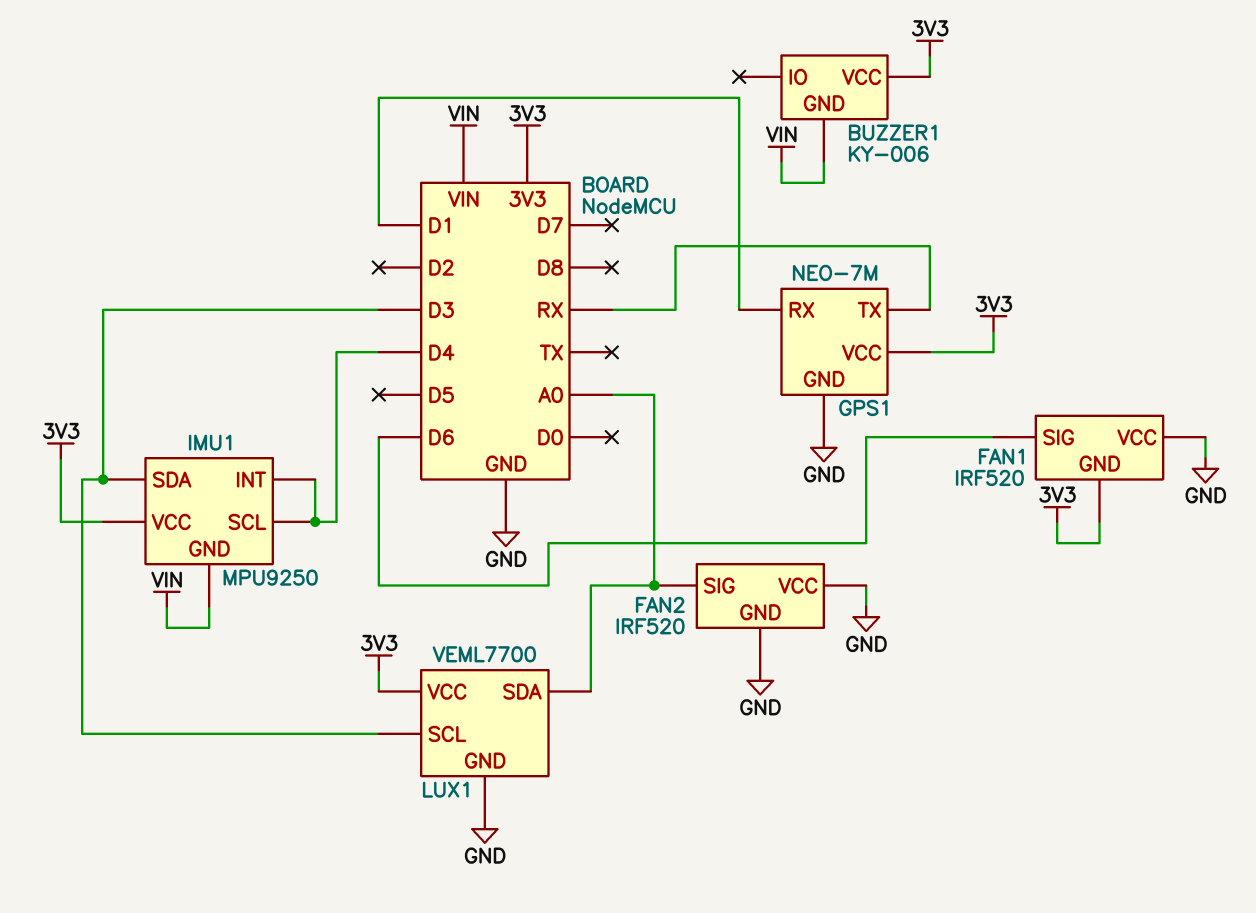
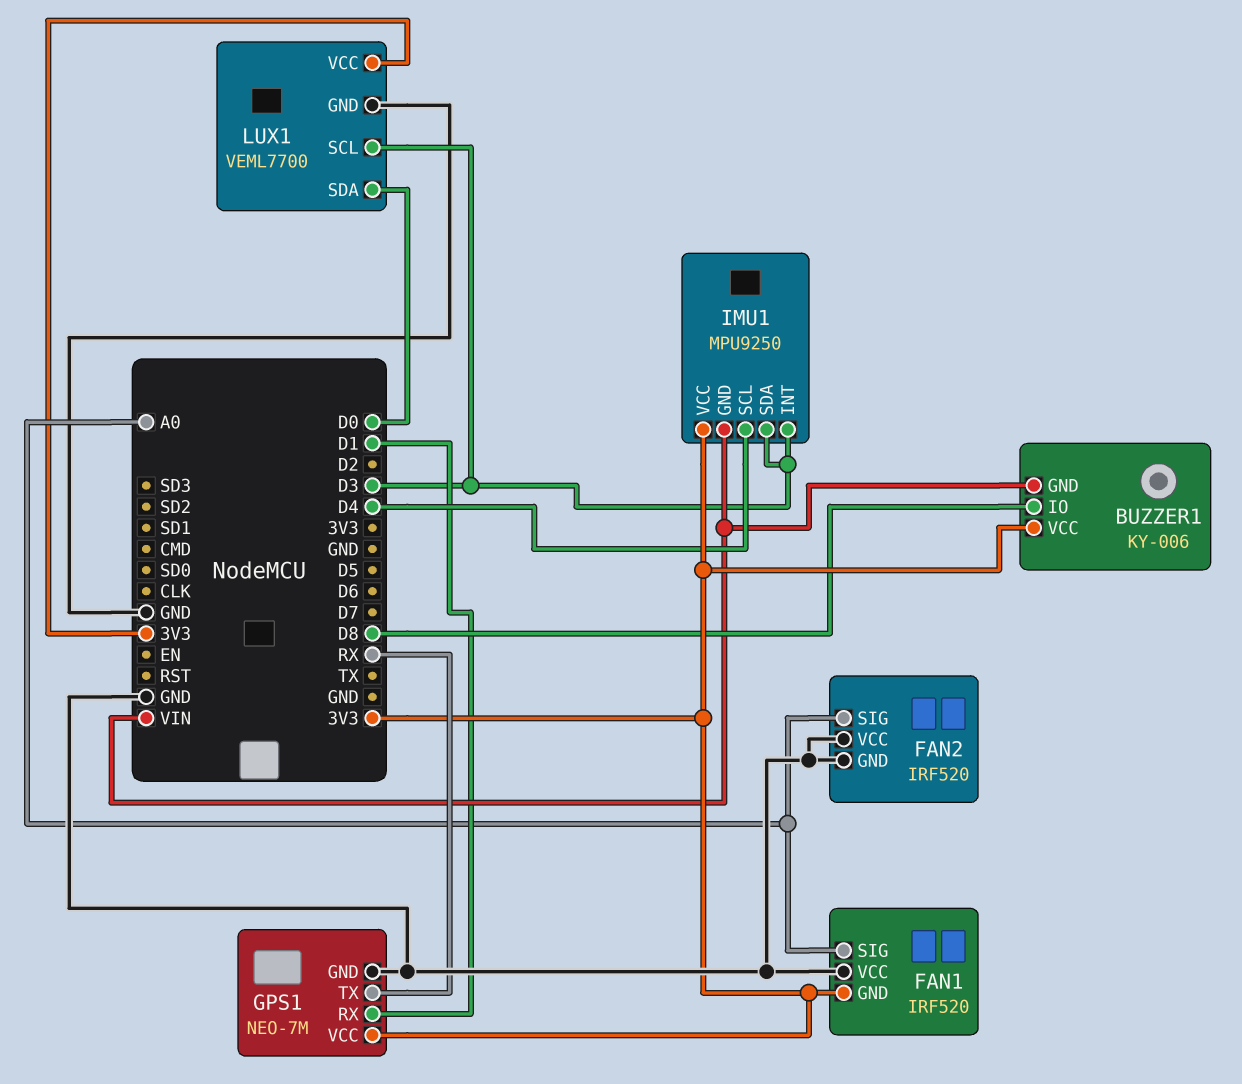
BUZZER1 pin IO: none -> D8
FAN1 pin SIG: D6 -> A0
IMU1 pin INT: D4 -> D3
LUX1 pin SDA: A0 -> D0

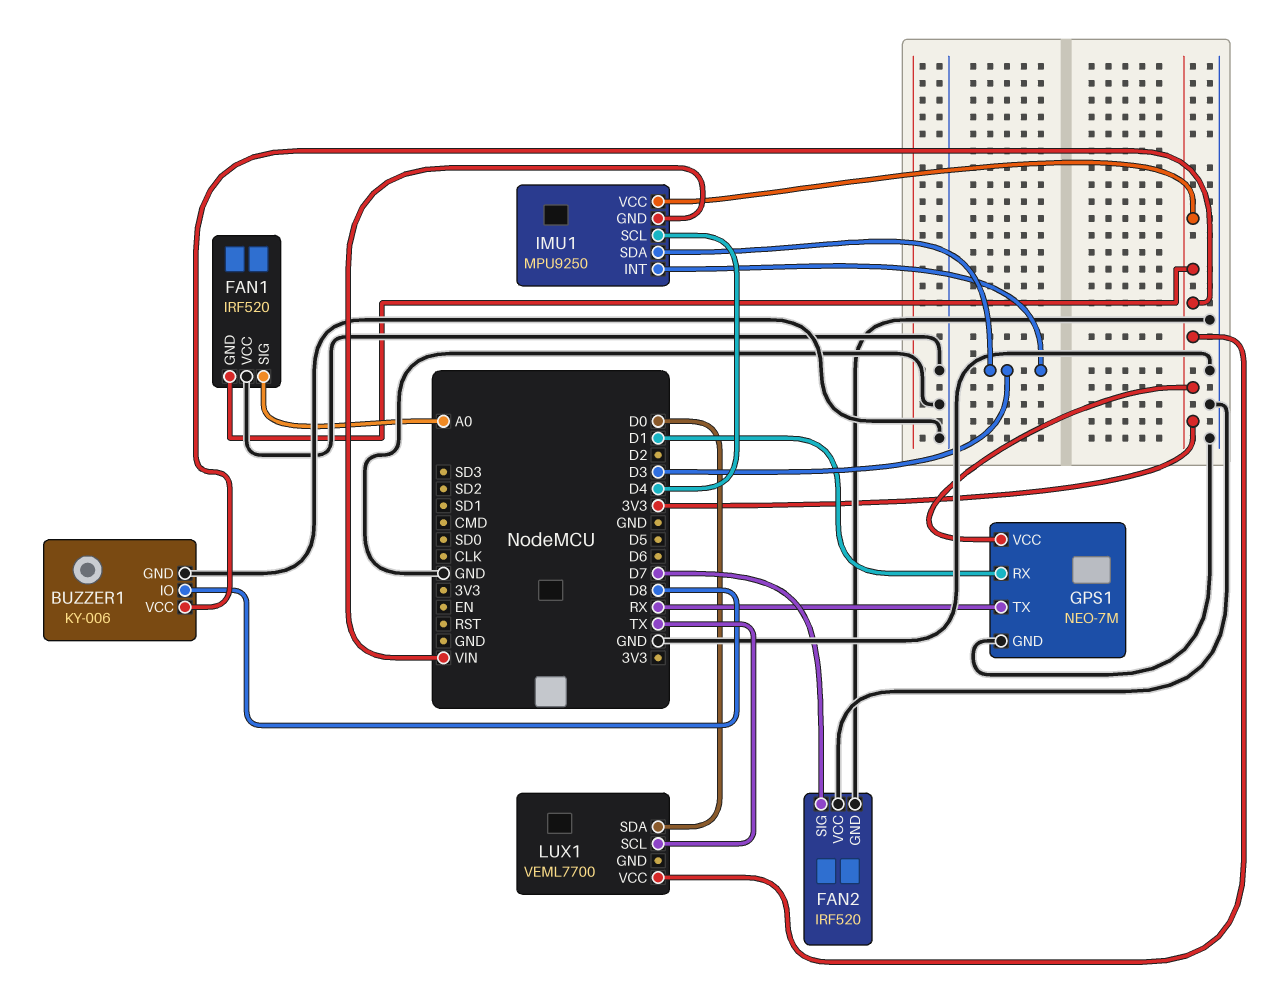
BUZZER1 pin GND: VIN -> GND
FAN2 pin SIG: A0 -> D7
LUX1 pin GND: GND -> none
LUX1 pin SCL: D3 -> TX

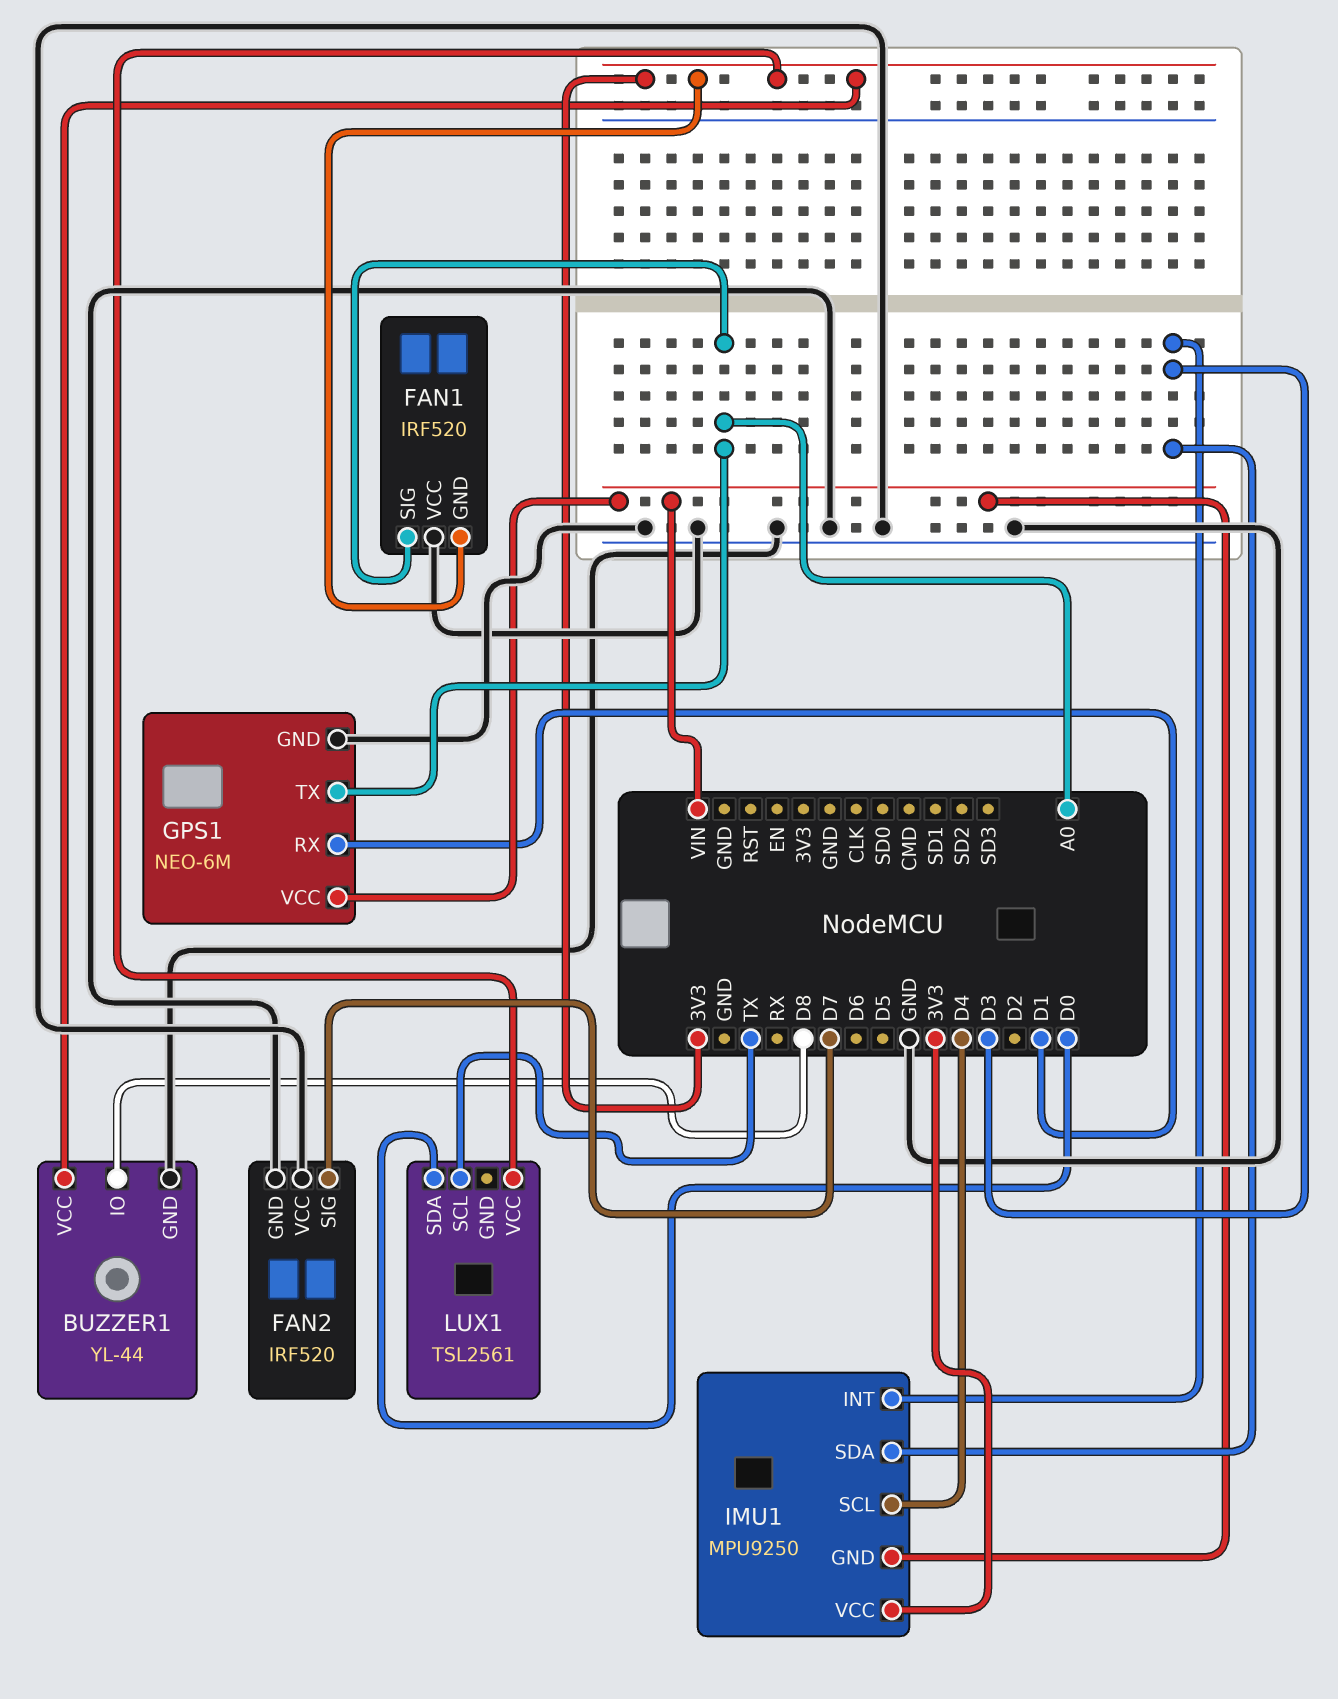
BUZZER1: KY-006 -> YL-44
GPS1: NEO-7M -> NEO-6M
GPS1 pin TX: RX -> A0
GPS1 pin VCC: 3V3 -> VIN
LUX1: VEML7700 -> TSL2561

